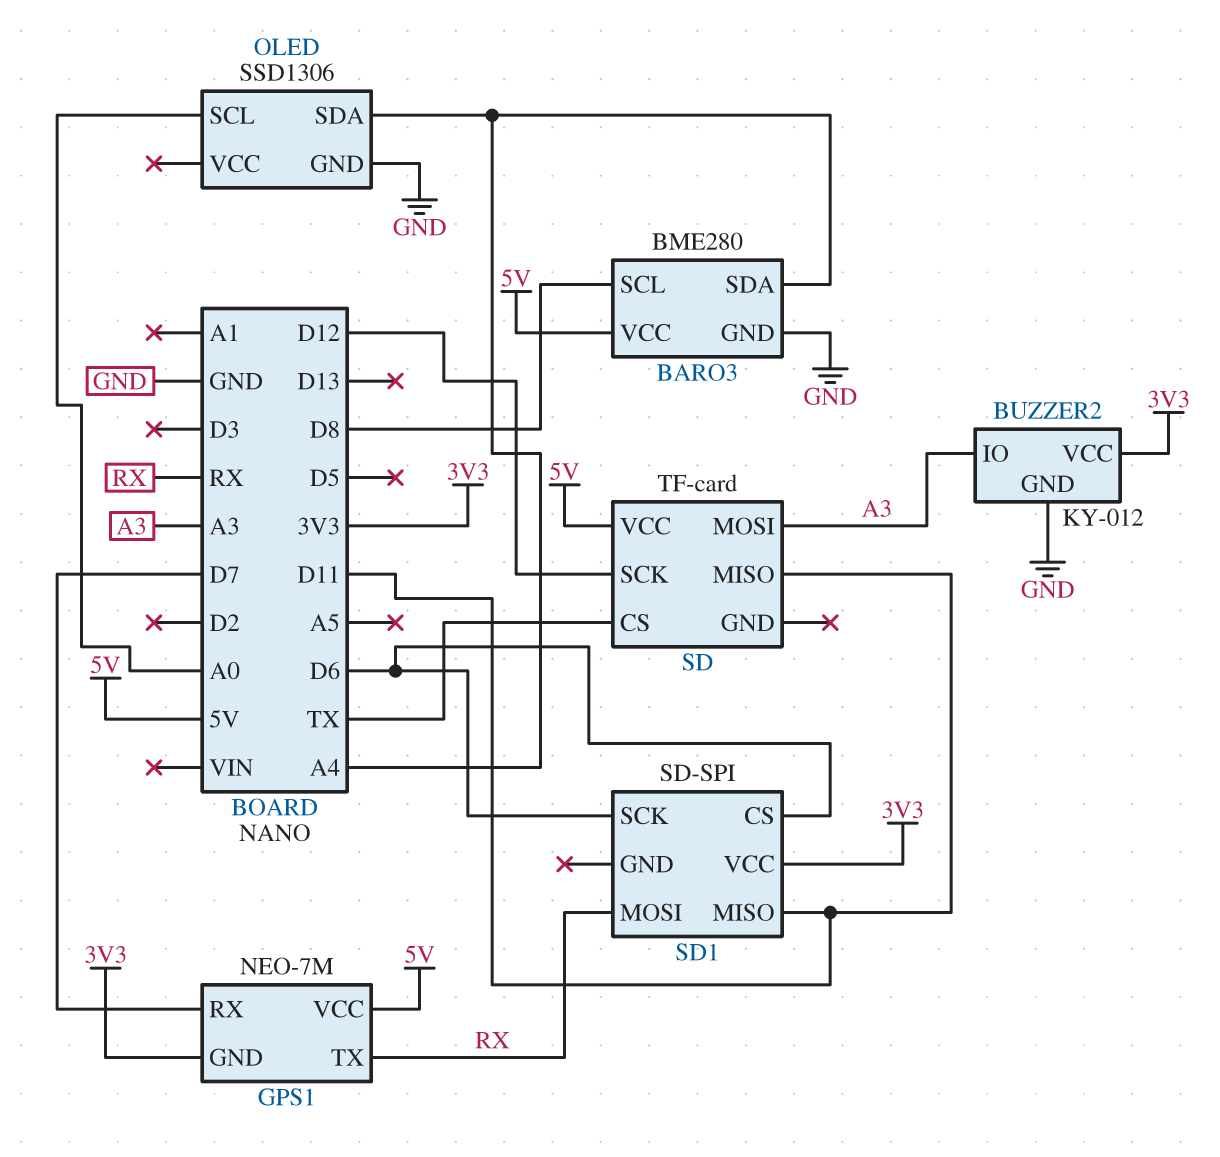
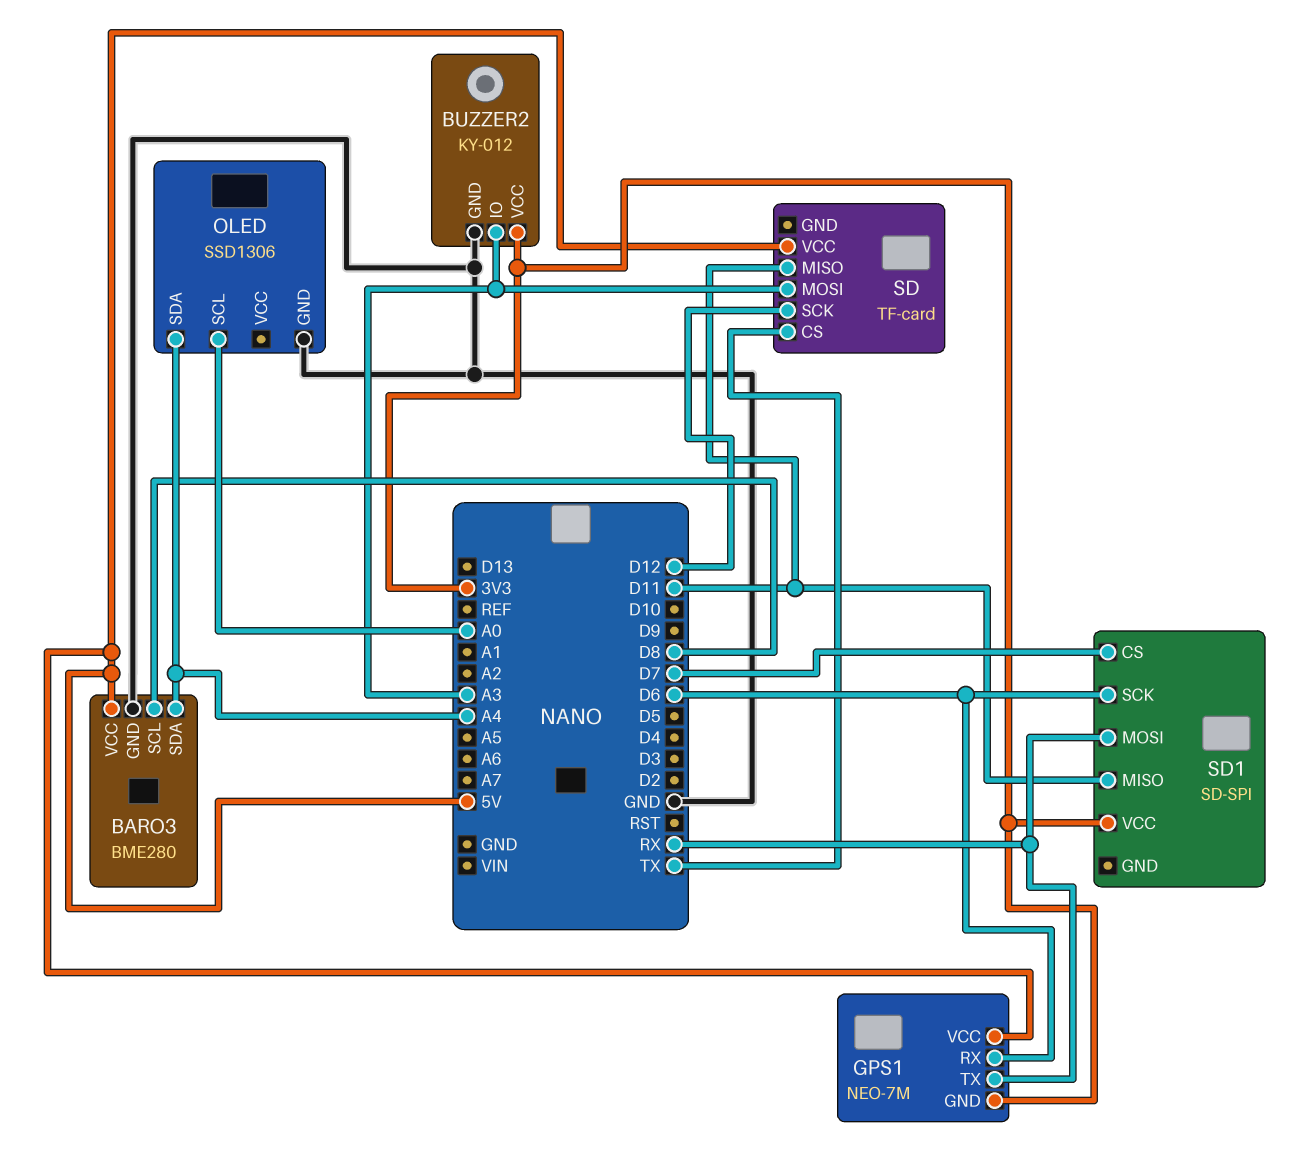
GPS1 pin RX: D7 -> D6
SD1 pin CS: D6 -> D7

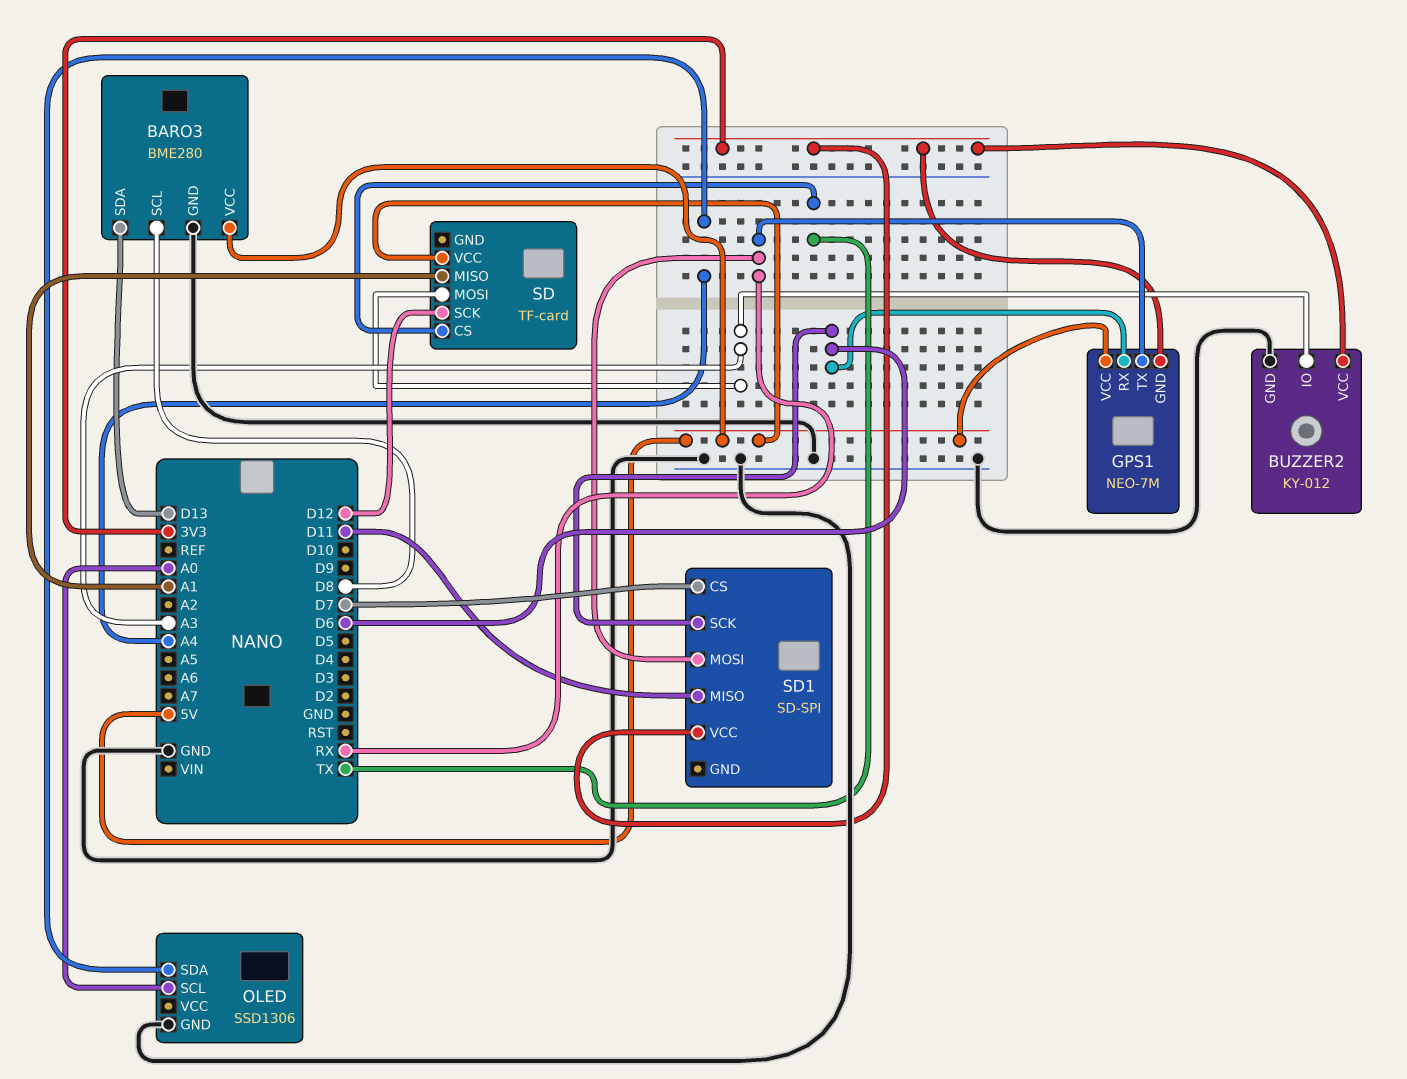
BARO3 pin SDA: A4 -> D13
SD pin MISO: D11 -> A1

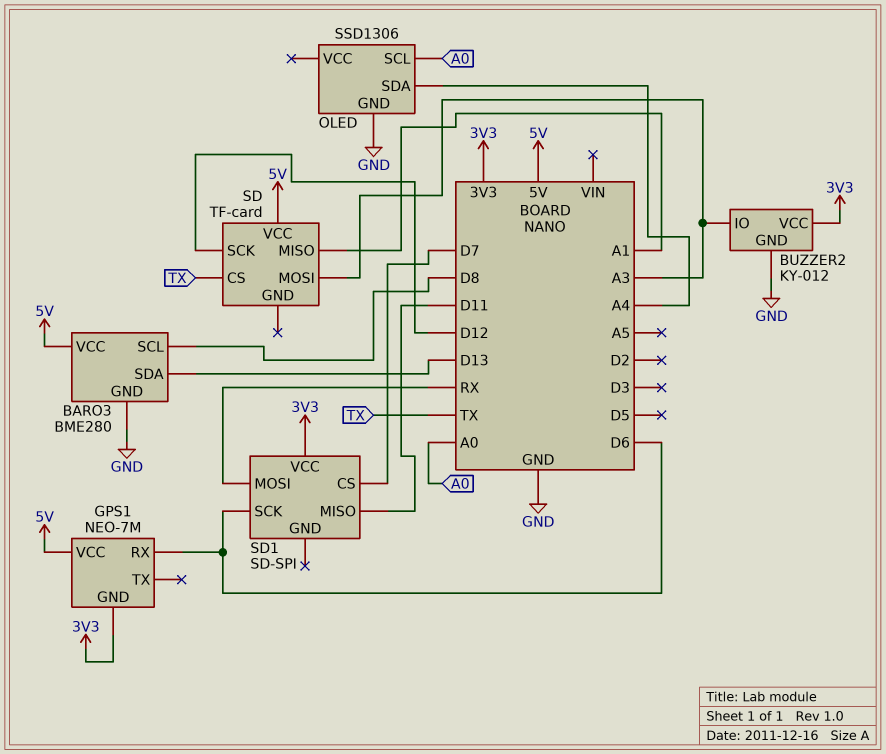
GPS1 pin TX: RX -> none

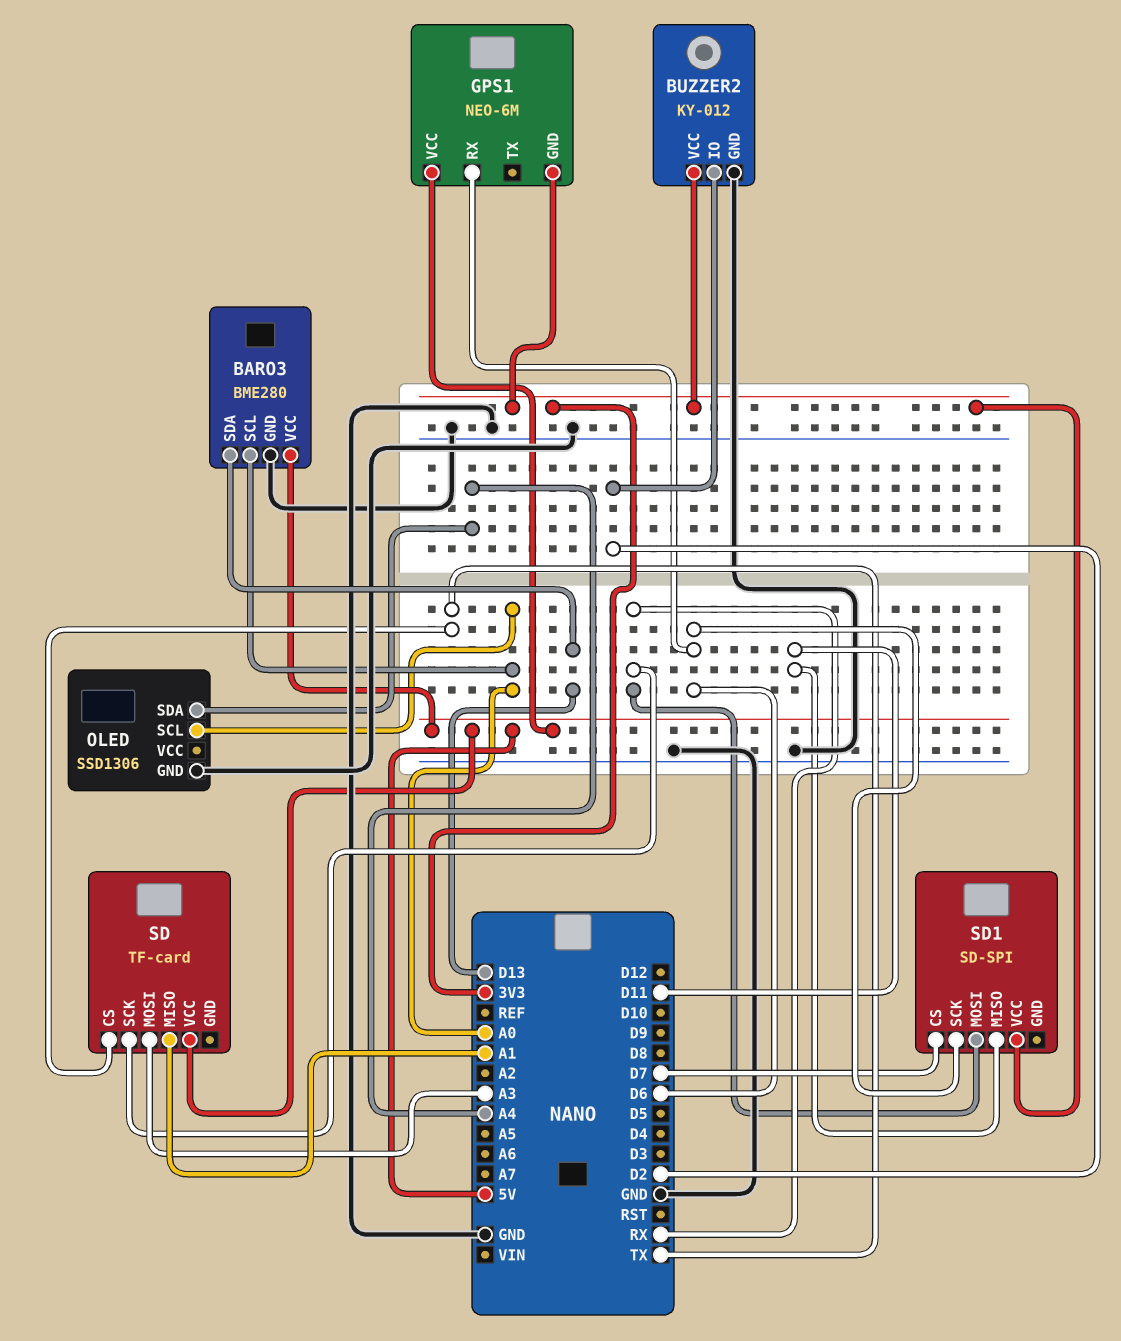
BARO3 pin SCL: D8 -> A0
BUZZER2 pin IO: A3 -> D2
GPS1: NEO-7M -> NEO-6M
SD pin SCK: D12 -> RX

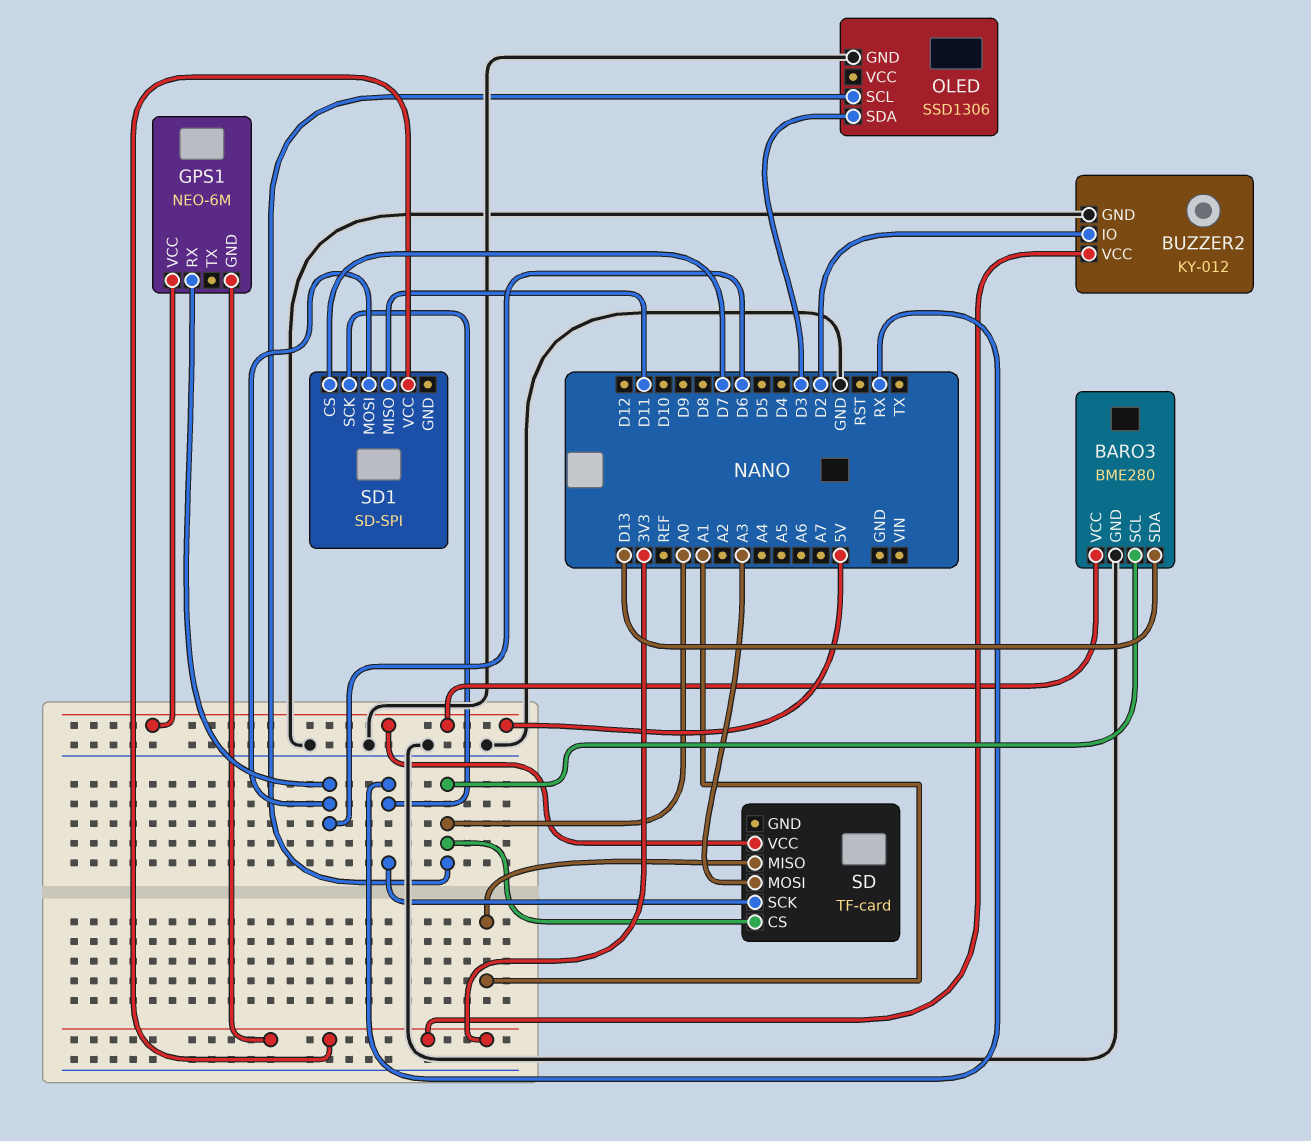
OLED pin SDA: A4 -> D3
SD pin CS: TX -> A0
SD1 pin MOSI: RX -> D6
SD1 pin SCK: D6 -> RX

